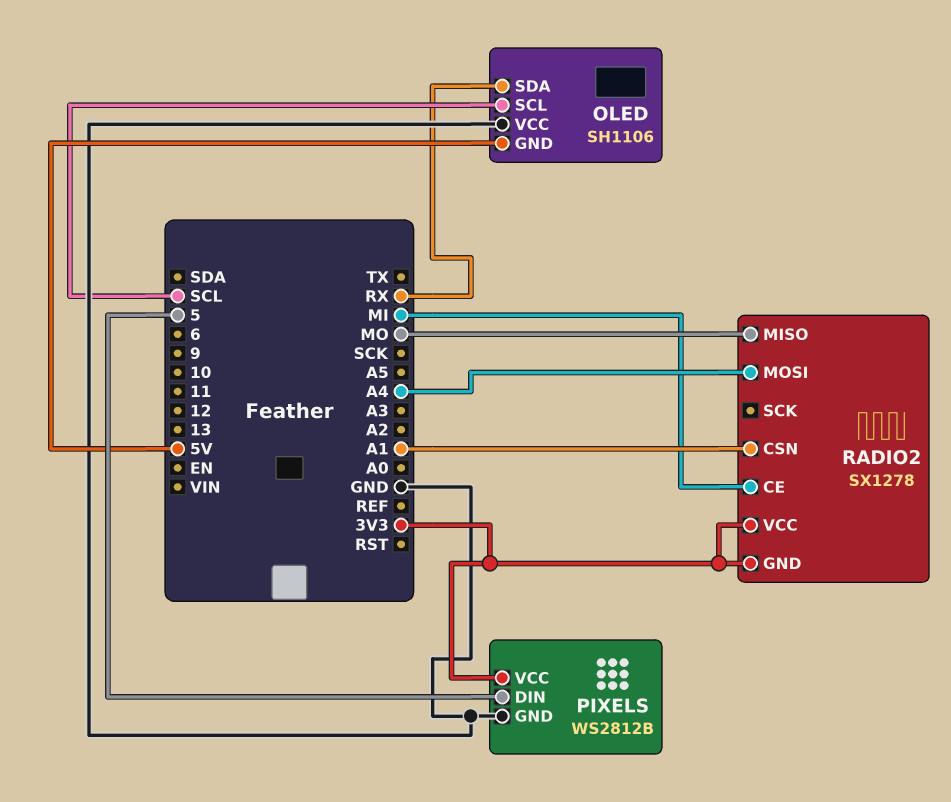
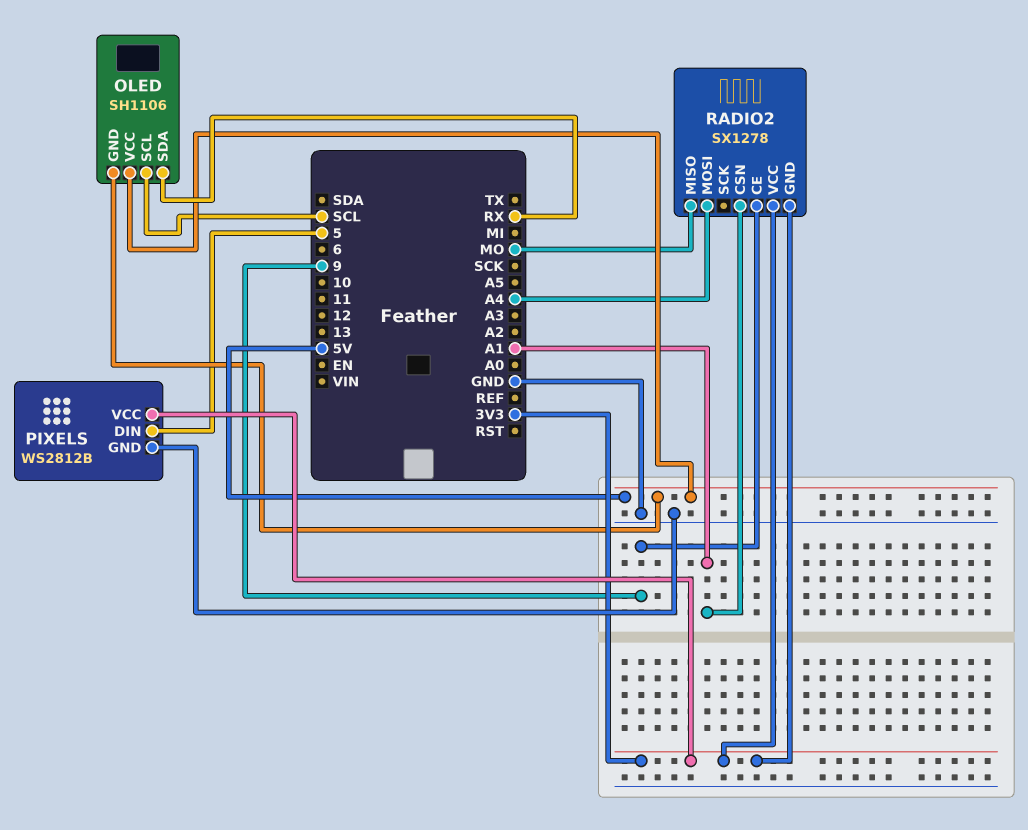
OLED pin VCC: GND -> 5V
RADIO2 pin CE: MI -> 9

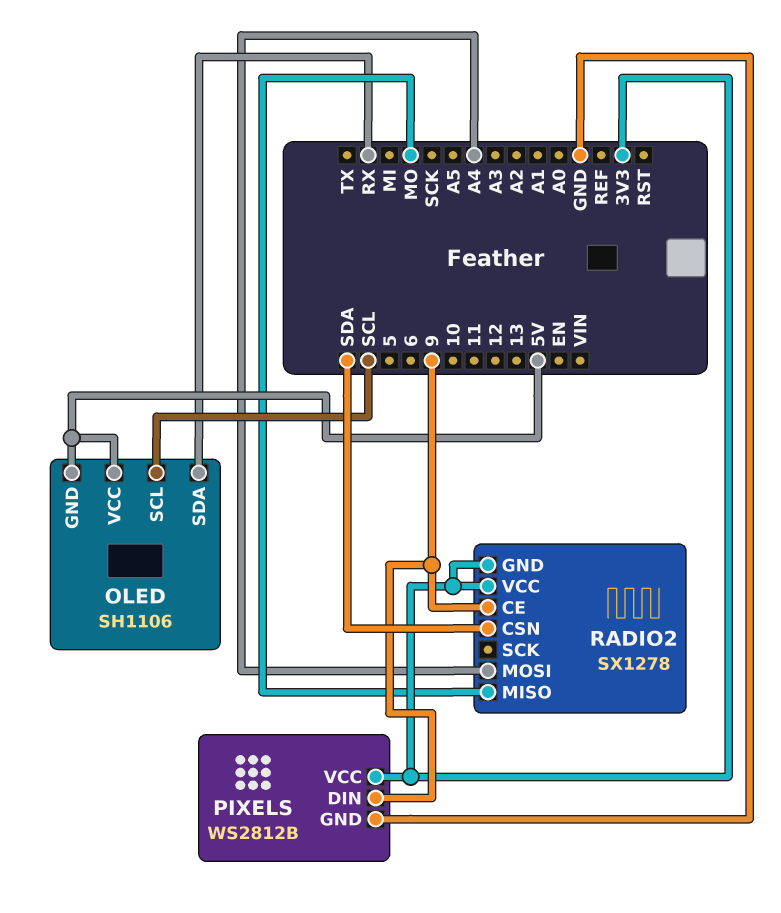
PIXELS pin DIN: 5 -> 9
RADIO2 pin CSN: A1 -> SDA

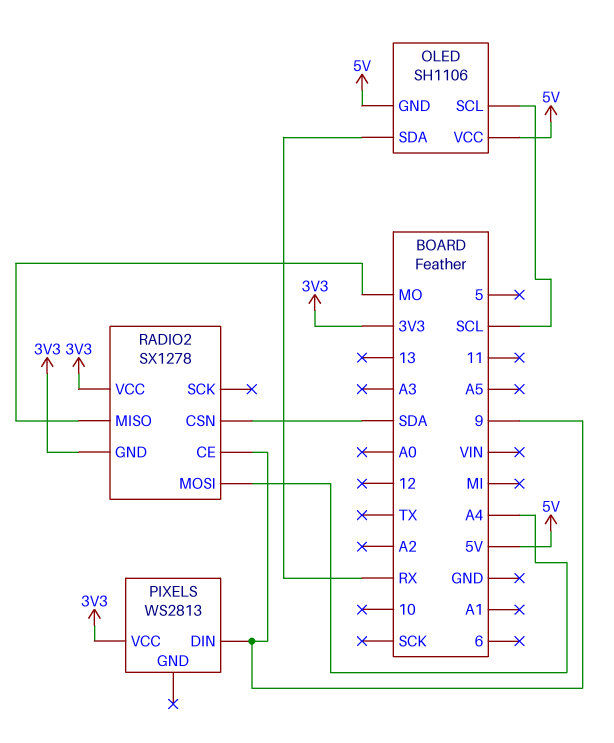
PIXELS: WS2812B -> WS2813
PIXELS pin GND: GND -> none

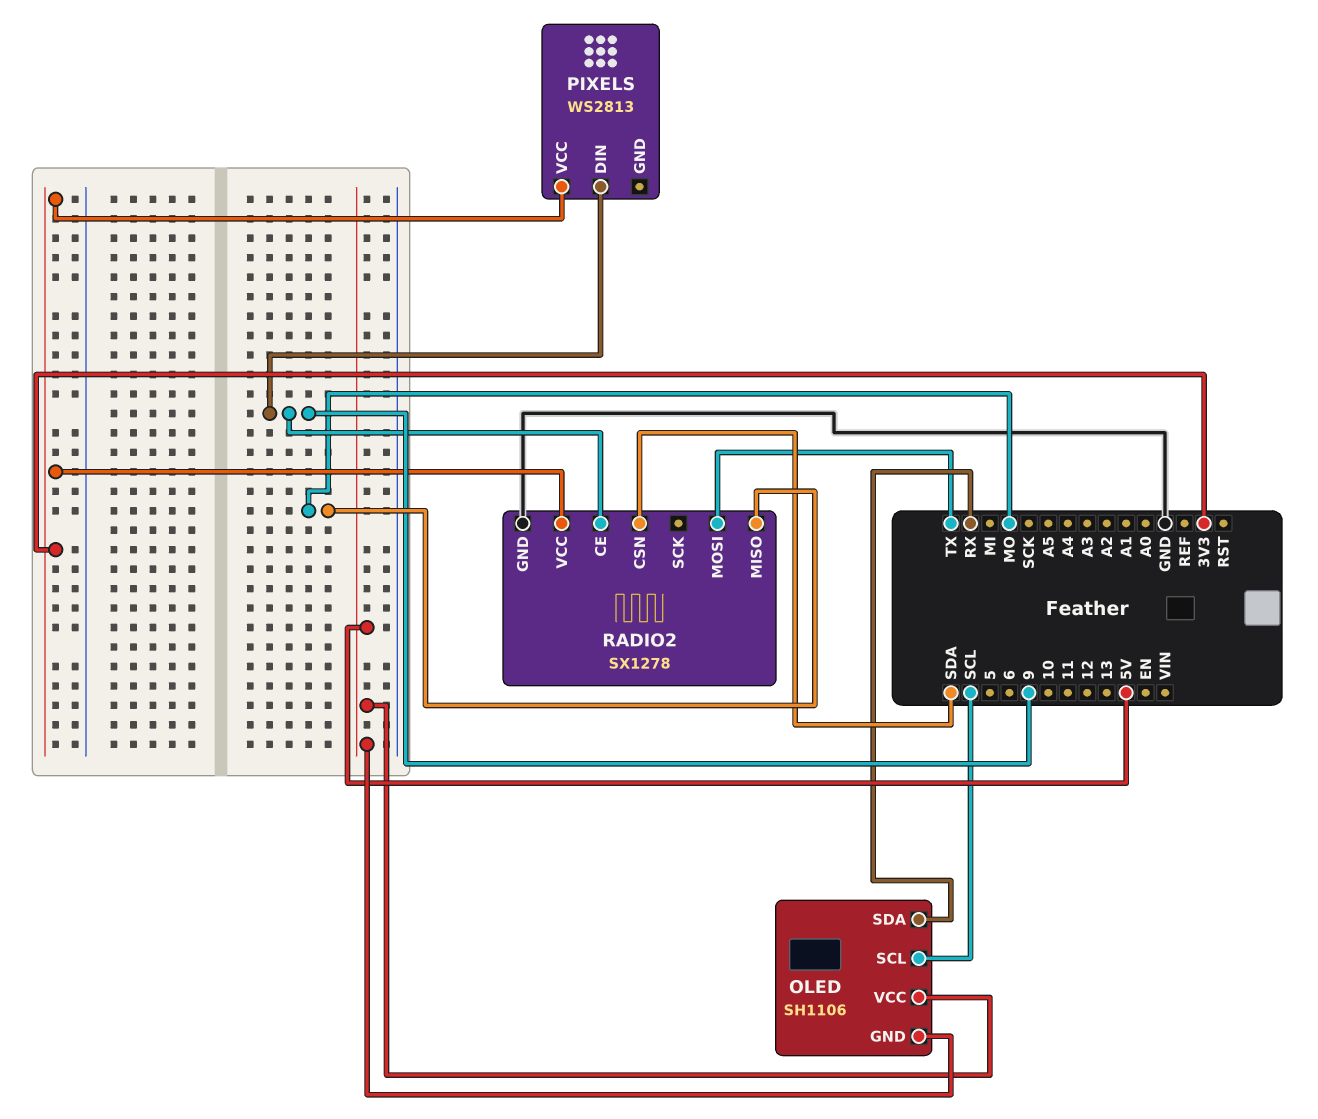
RADIO2 pin GND: 3V3 -> GND
RADIO2 pin MOSI: A4 -> TX

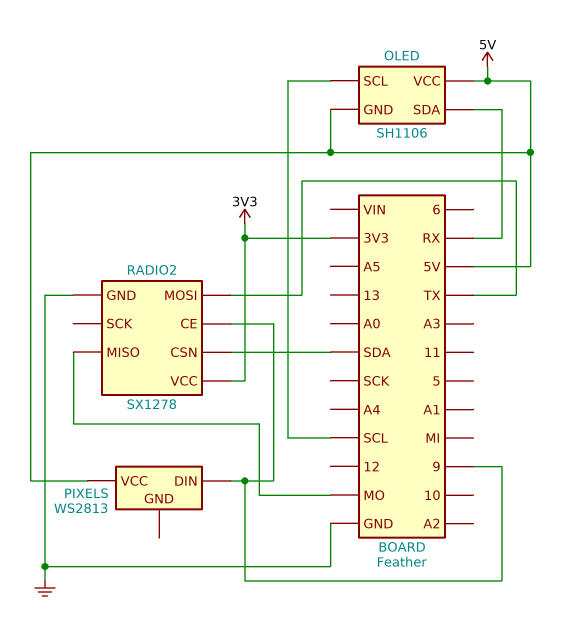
PIXELS pin VCC: 3V3 -> 5V

